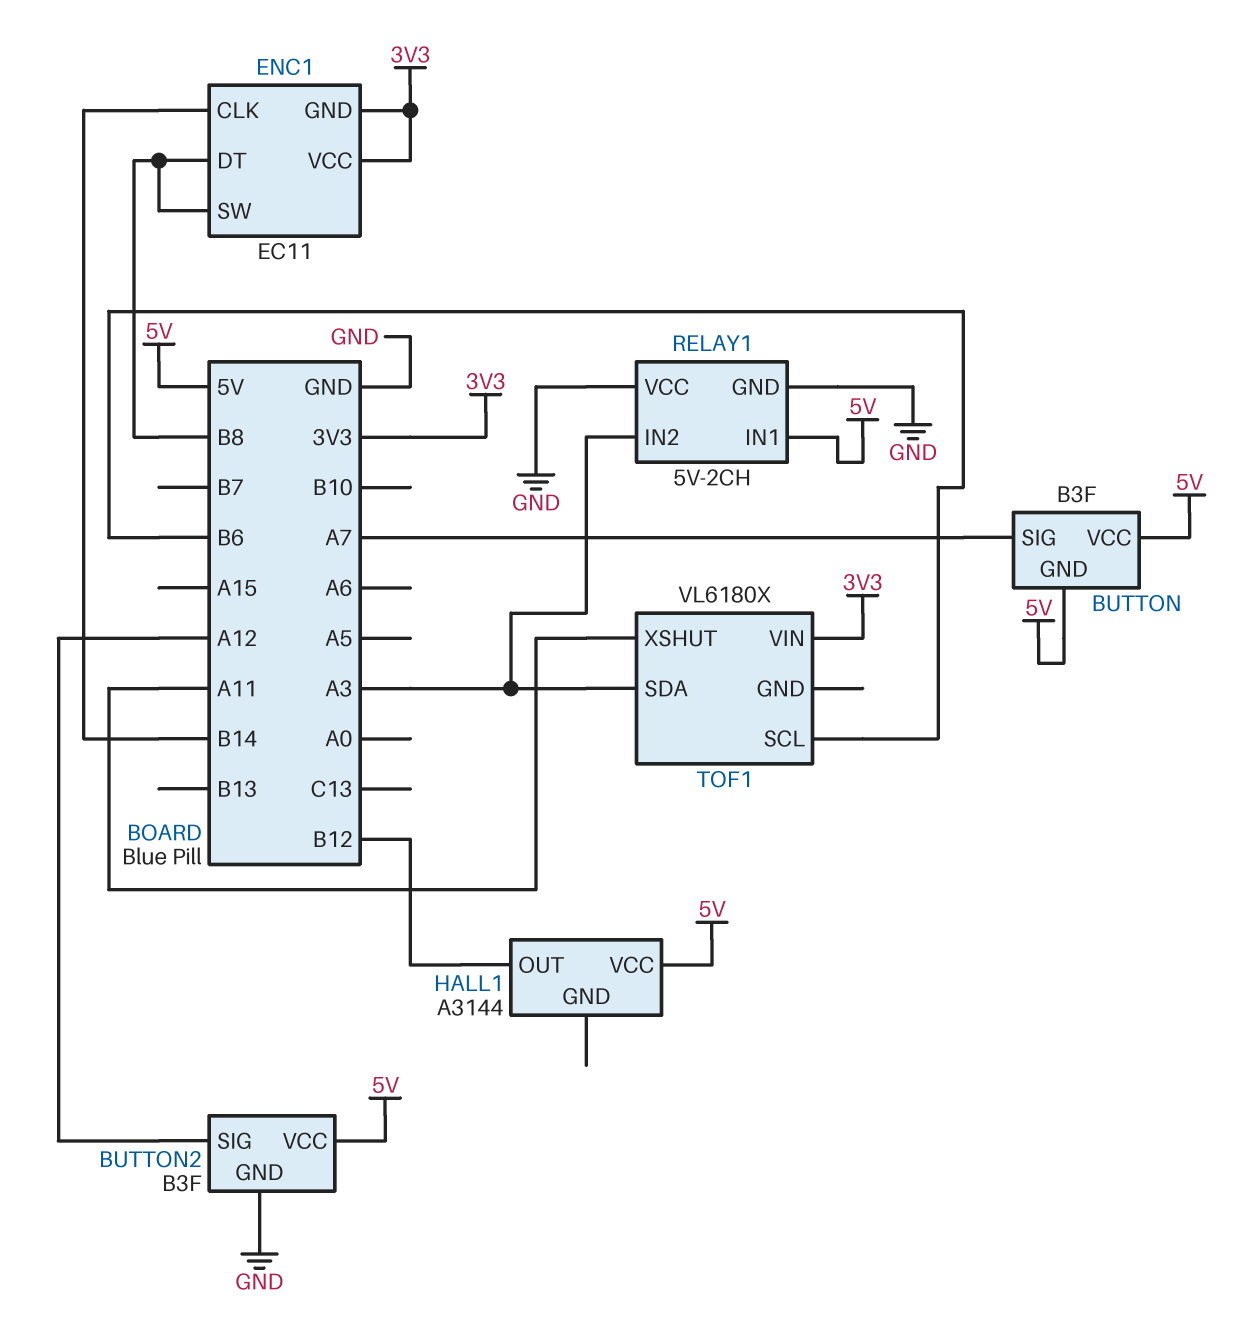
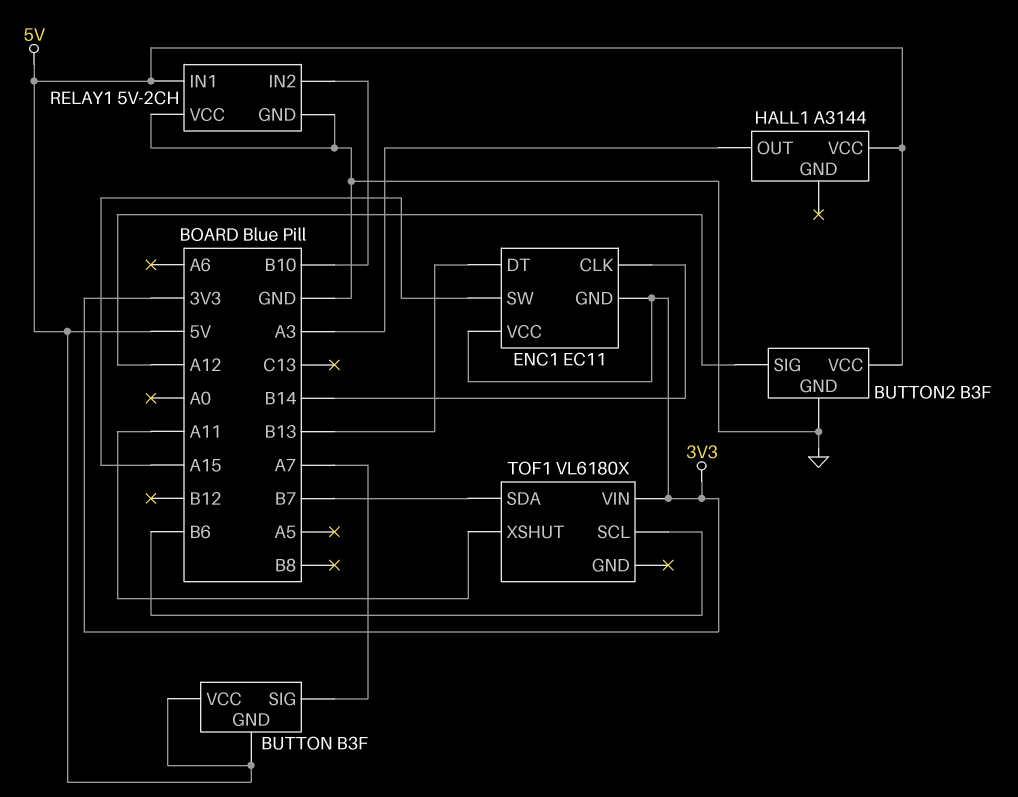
ENC1 pin DT: B8 -> B13
ENC1 pin SW: B8 -> A15
HALL1 pin OUT: B12 -> A3
RELAY1 pin IN2: A3 -> B10
TOF1 pin SDA: A3 -> B7

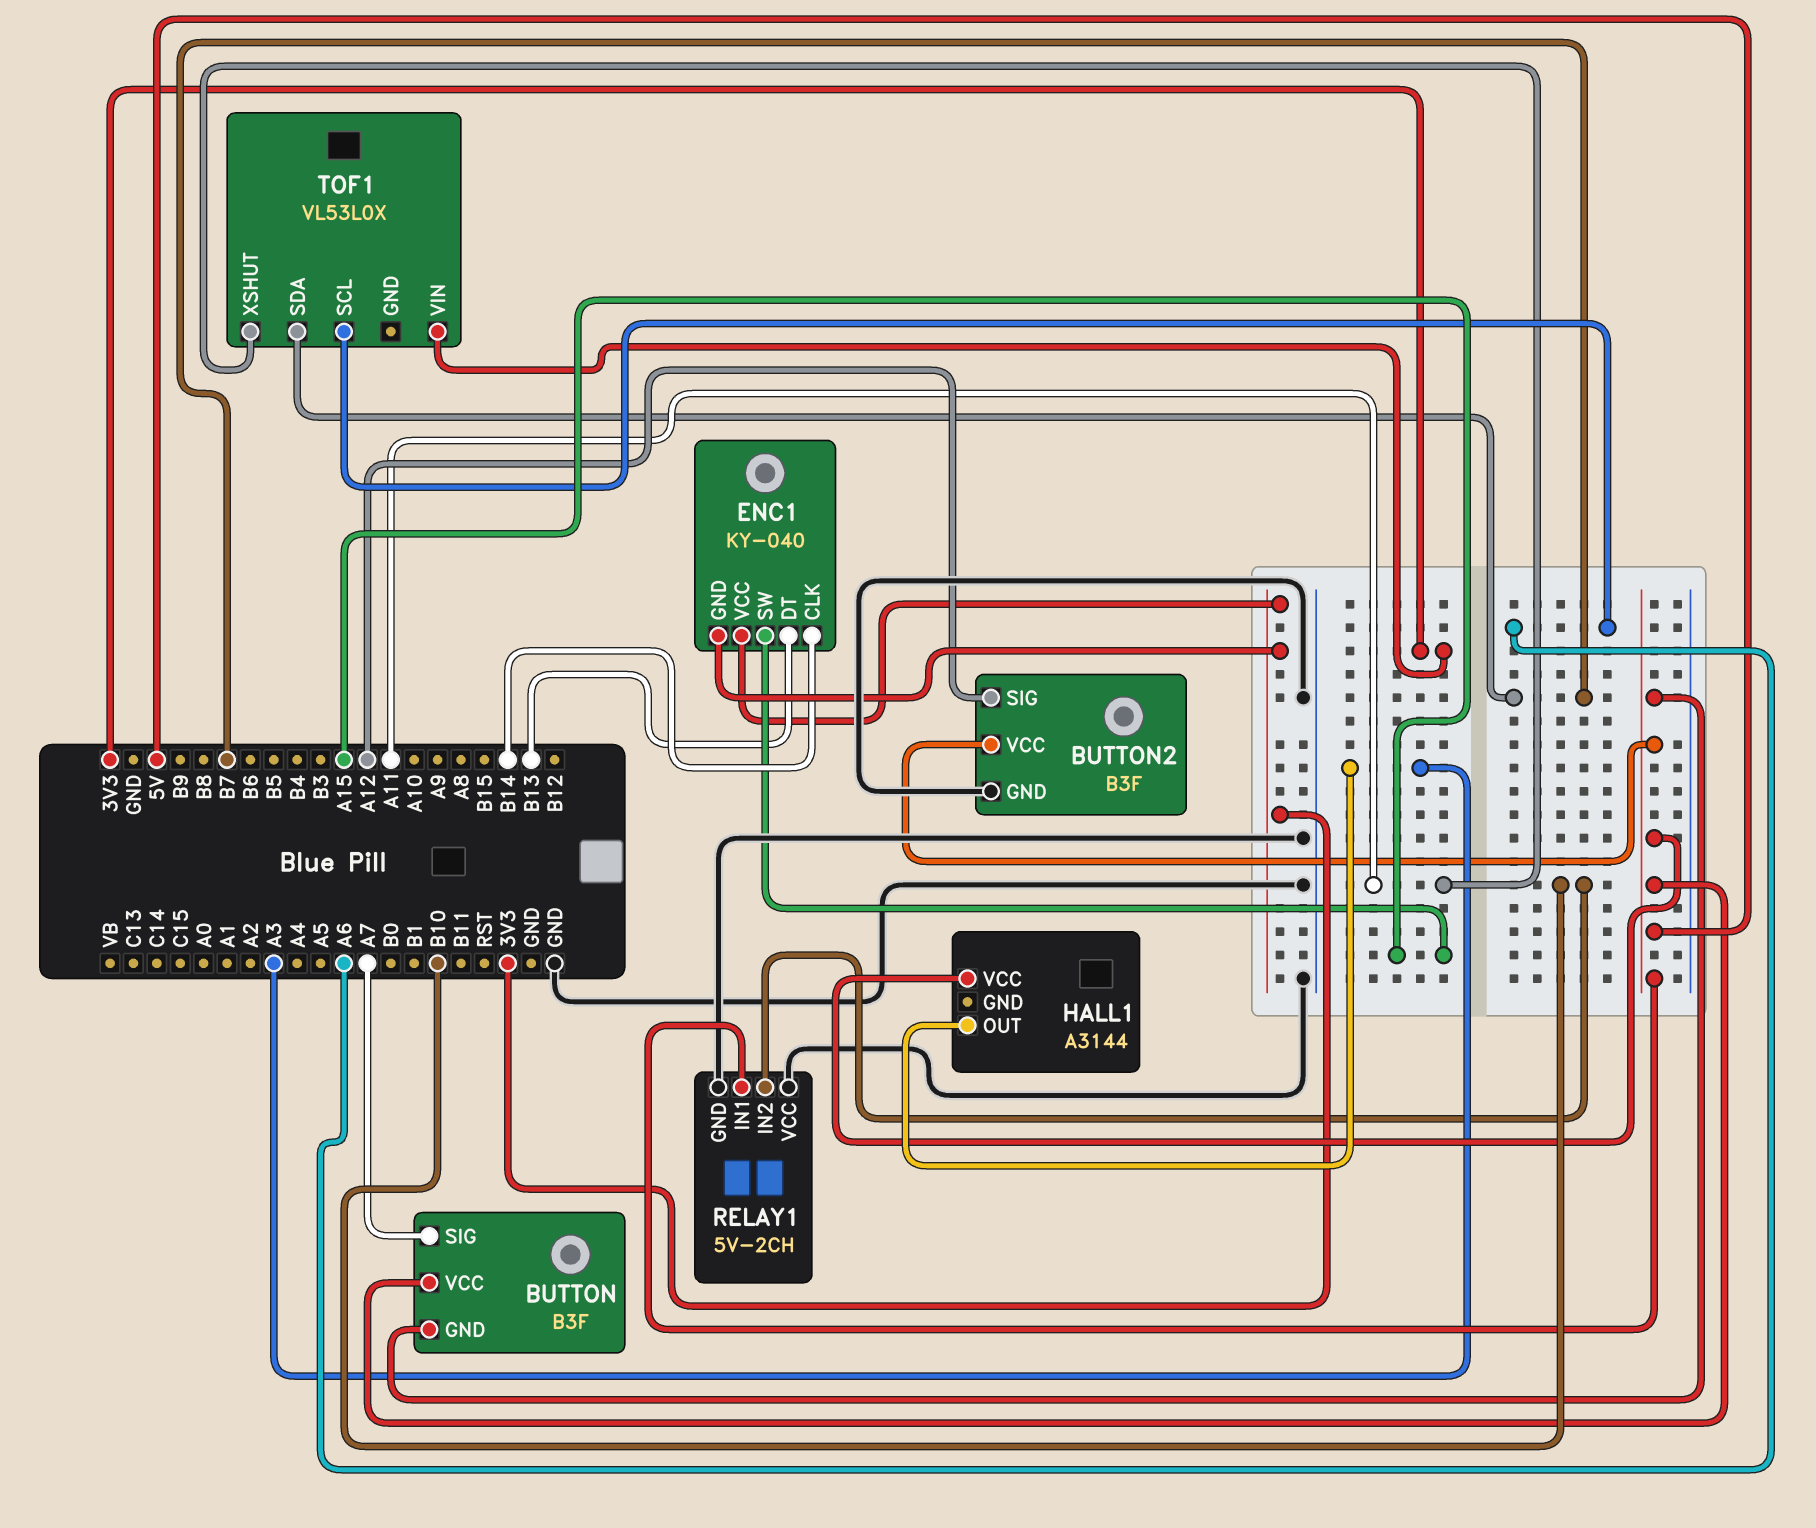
ENC1: EC11 -> KY-040
TOF1: VL6180X -> VL53L0X
TOF1 pin SCL: B6 -> A6

